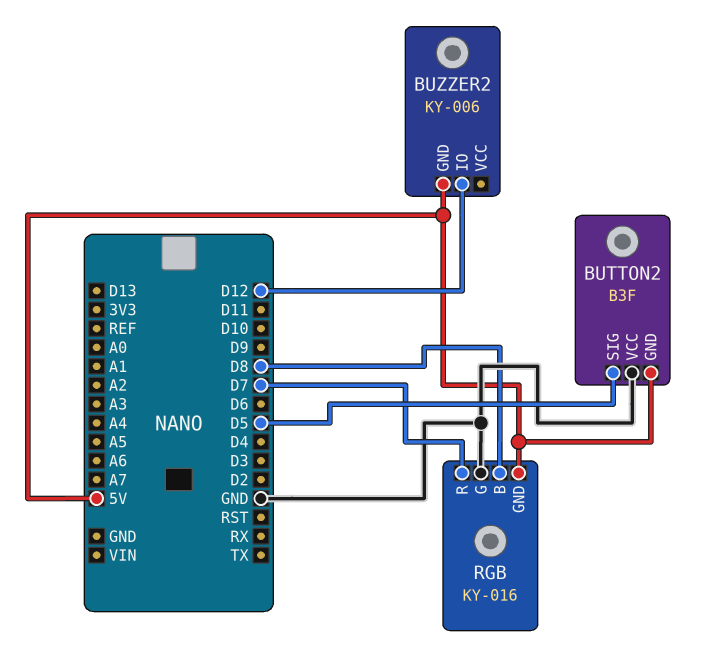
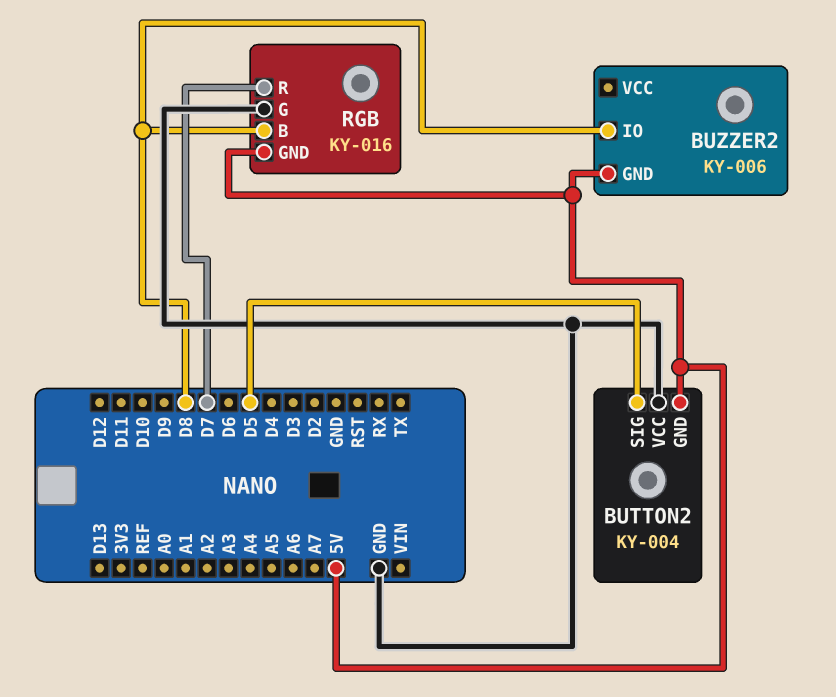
BUTTON2: B3F -> KY-004
BUZZER2 pin IO: D12 -> D8

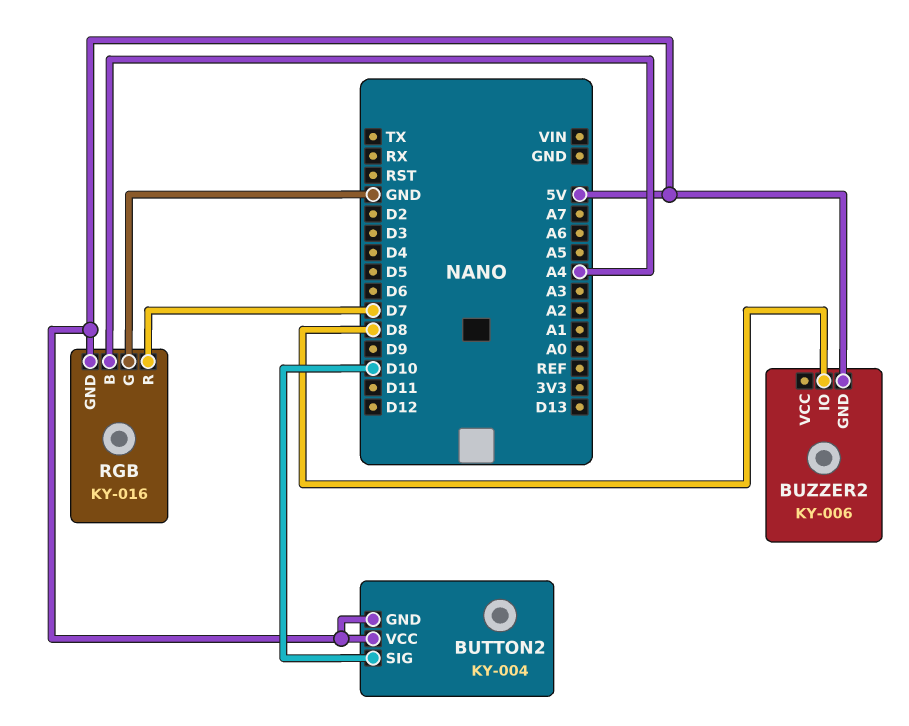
BUTTON2 pin SIG: D5 -> D10
BUTTON2 pin VCC: GND -> 5V
RGB pin B: D8 -> A4

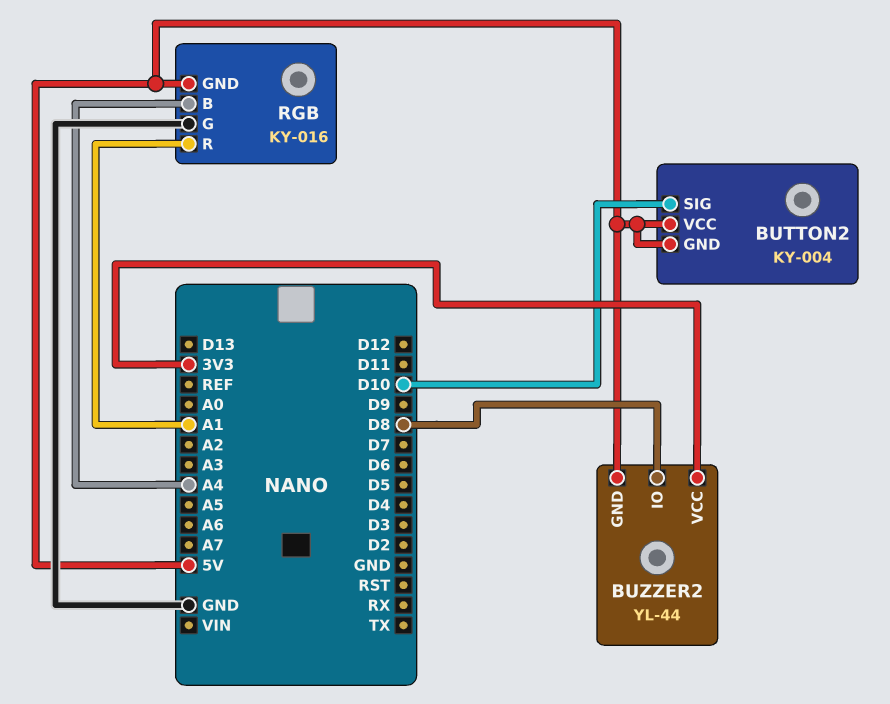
BUZZER2: KY-006 -> YL-44
BUZZER2 pin VCC: none -> 3V3
RGB pin R: D7 -> A1

